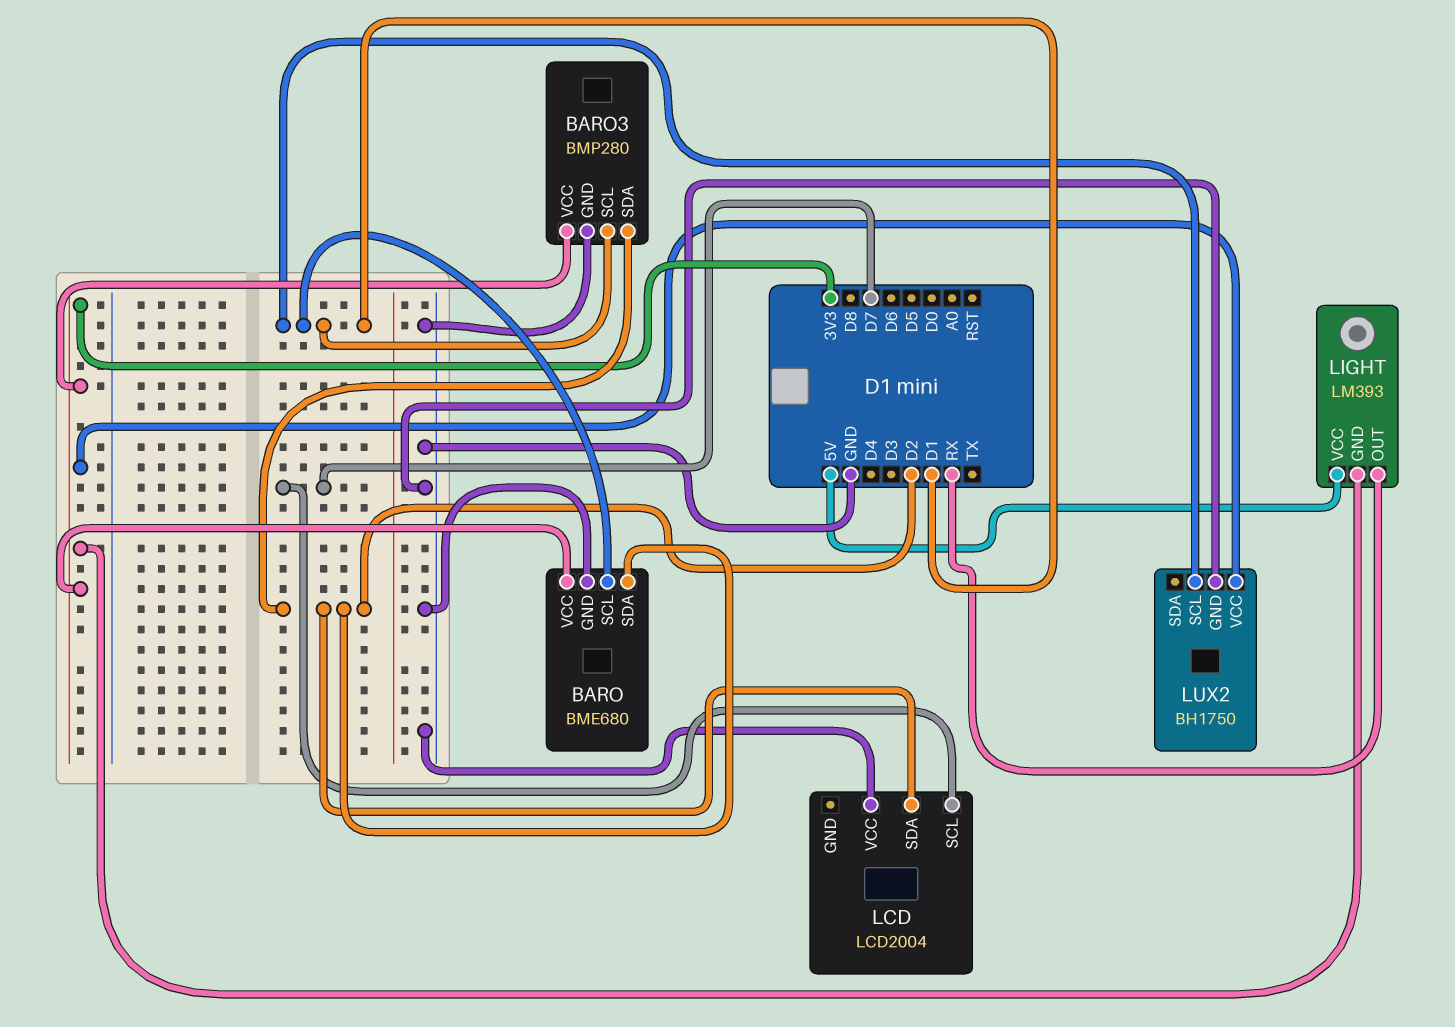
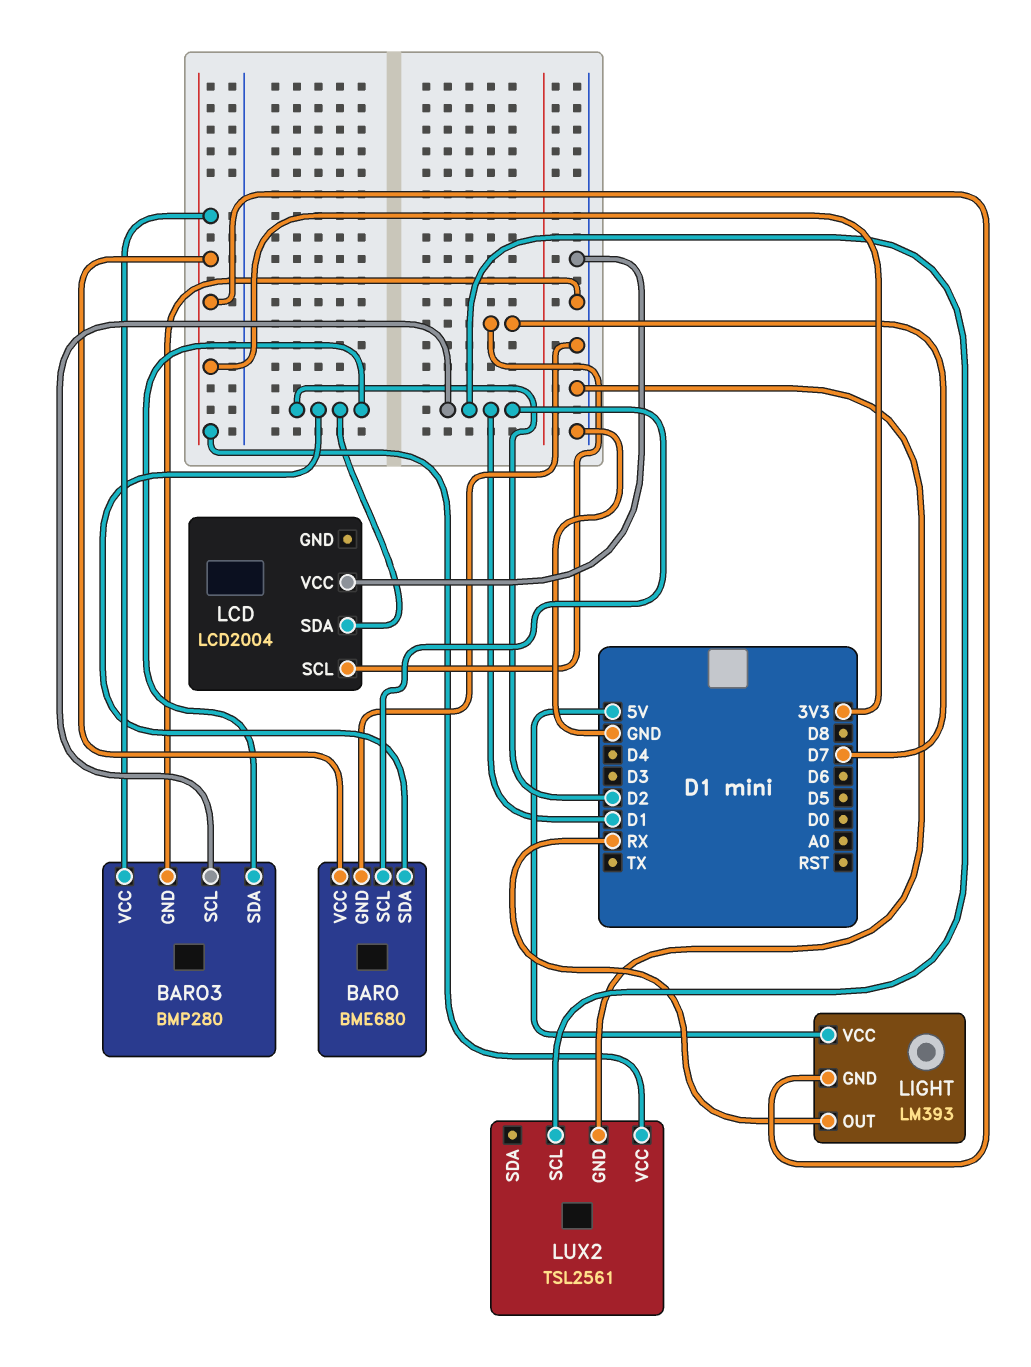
LUX2: BH1750 -> TSL2561

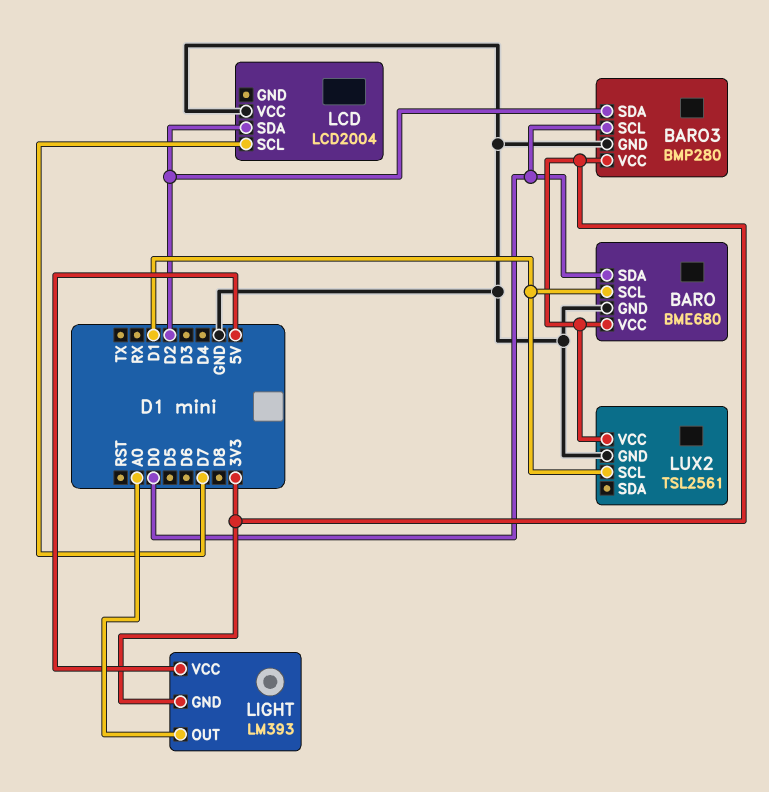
BARO pin SDA: D2 -> D0
BARO3 pin SCL: D1 -> D0
LIGHT pin OUT: RX -> A0

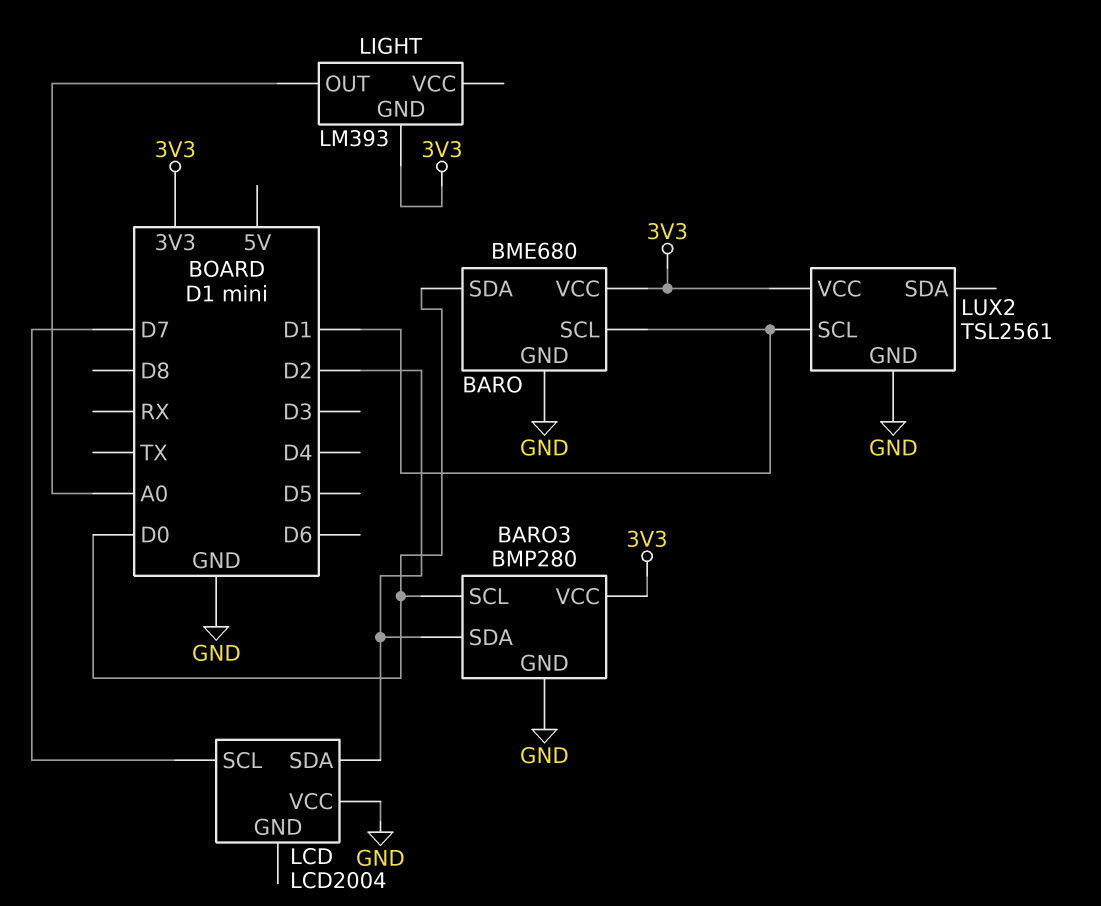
LIGHT pin VCC: 5V -> none

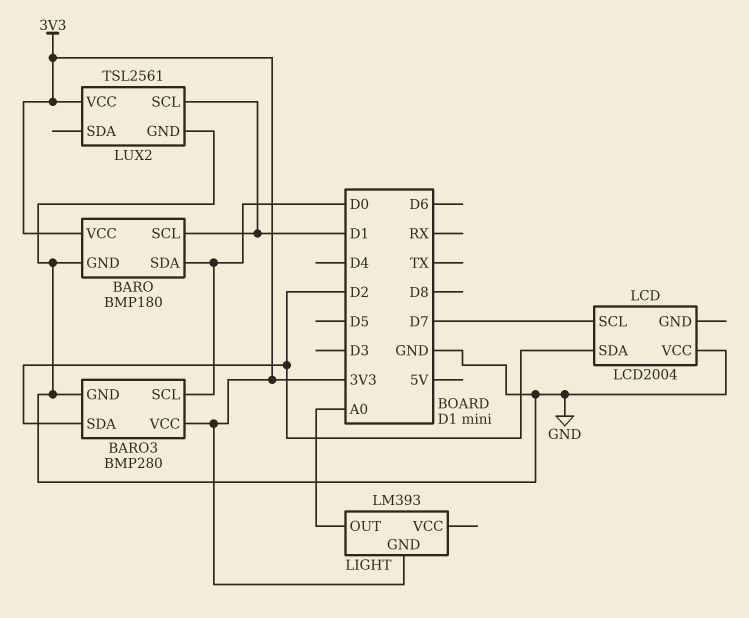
BARO: BME680 -> BMP180

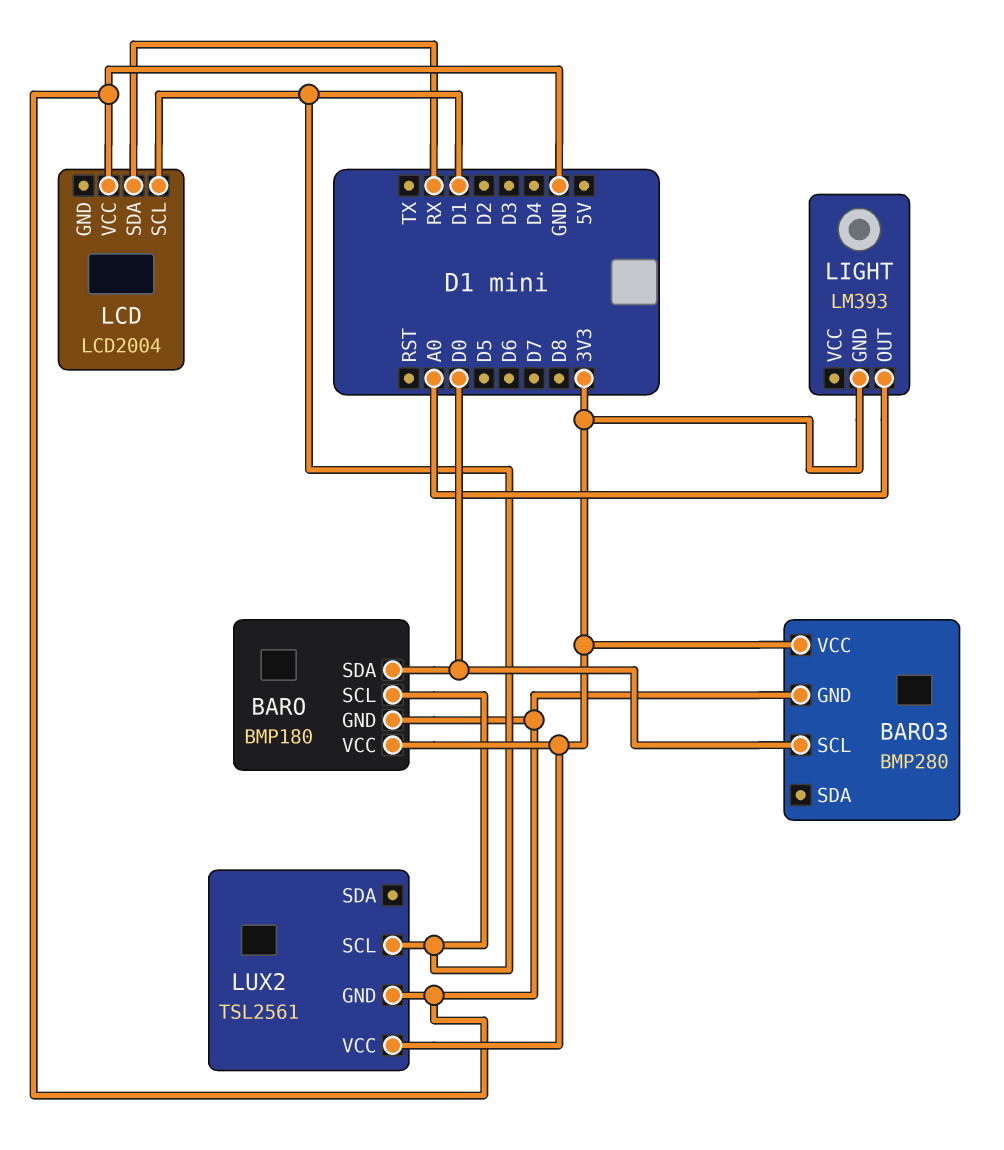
BARO3 pin SDA: D2 -> none
LCD pin SCL: D7 -> D1
LCD pin SDA: D2 -> RX

